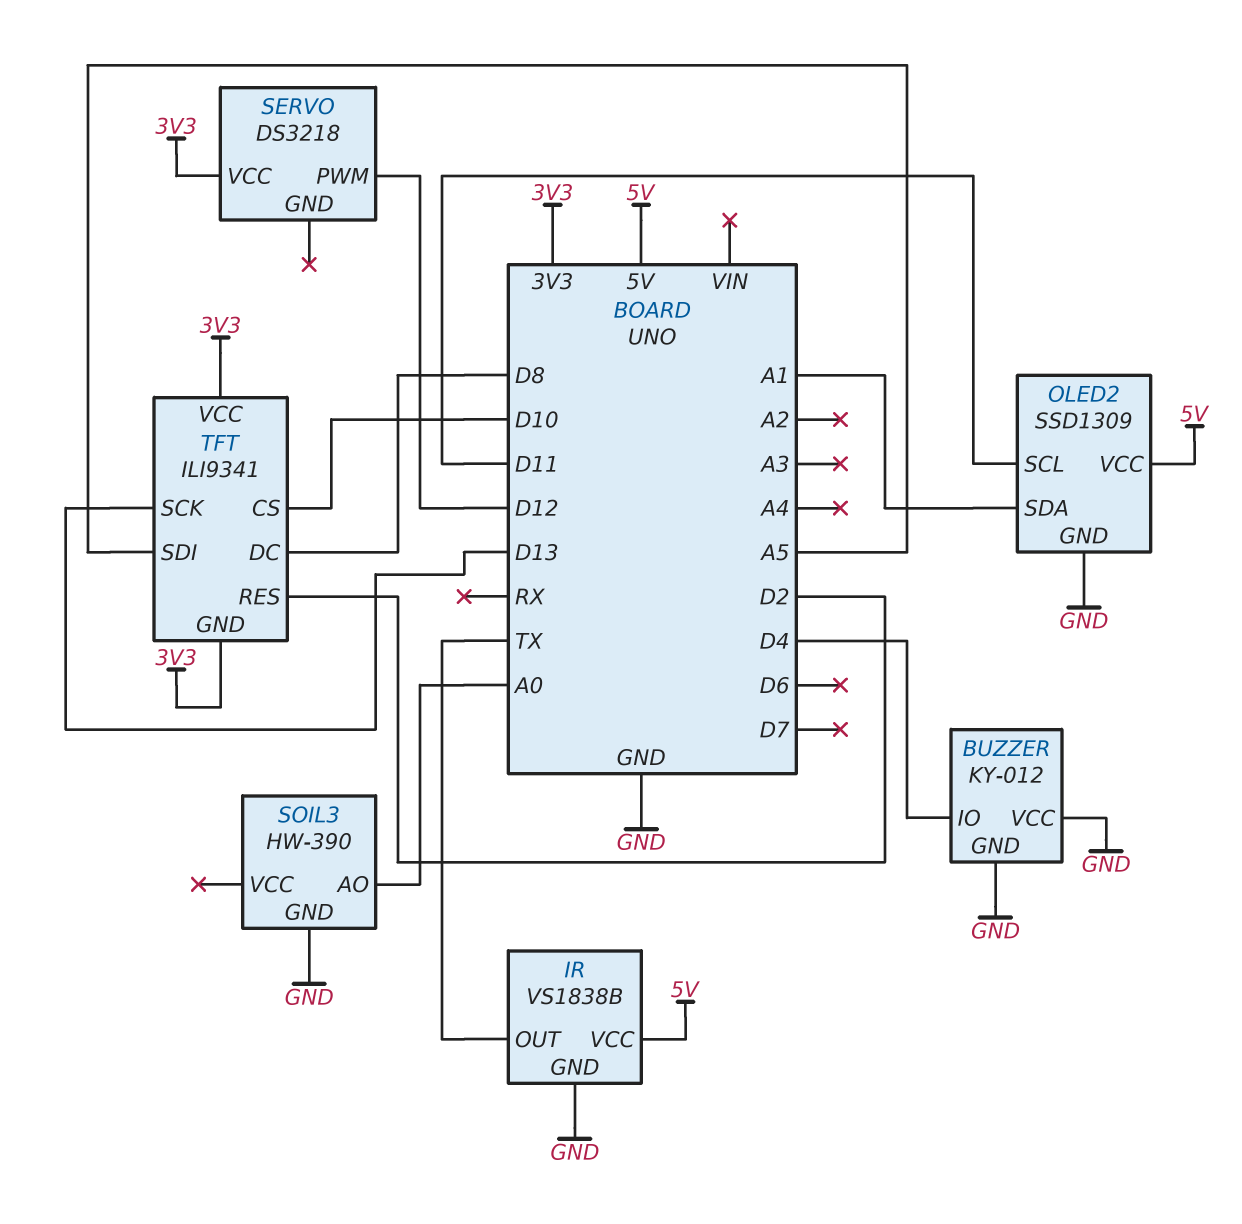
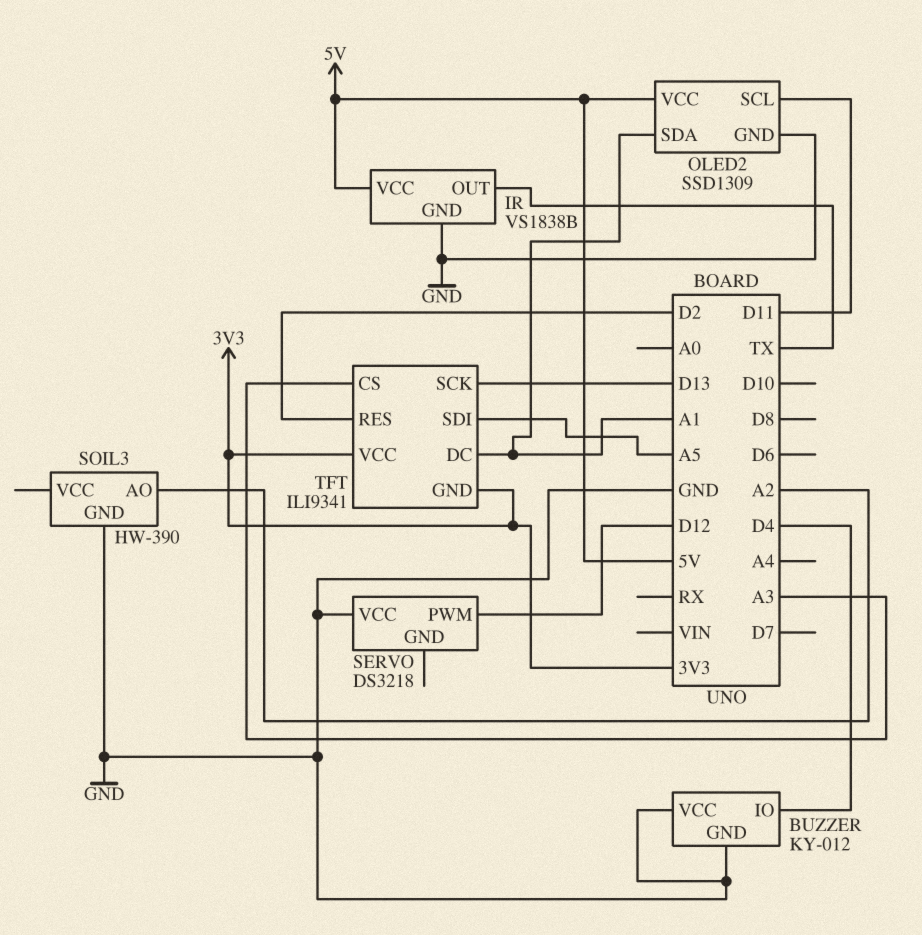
SERVO pin VCC: 3V3 -> GND
SOIL3 pin AO: A0 -> A2
TFT pin CS: D10 -> A3
TFT pin DC: D8 -> A1

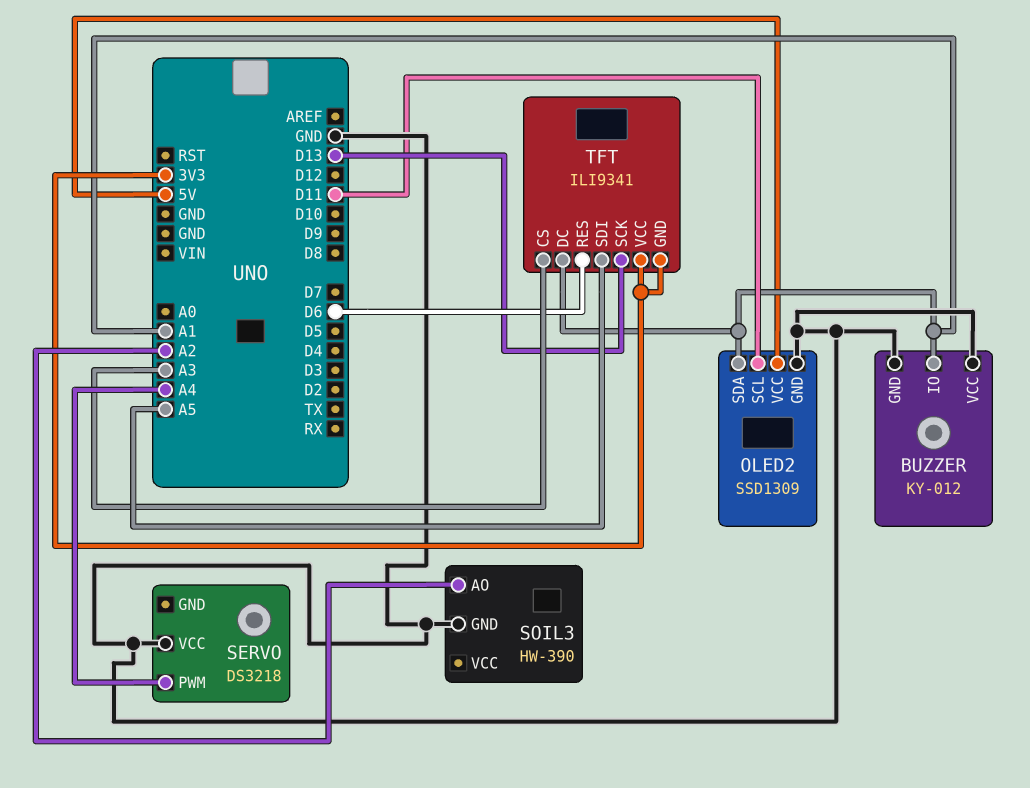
BUZZER pin IO: D4 -> A1
IR: VS1838B -> none
IR pin GND: GND -> none
IR pin OUT: TX -> none
IR pin VCC: 5V -> none
SERVO pin PWM: D12 -> A4
TFT pin RES: D2 -> D6

